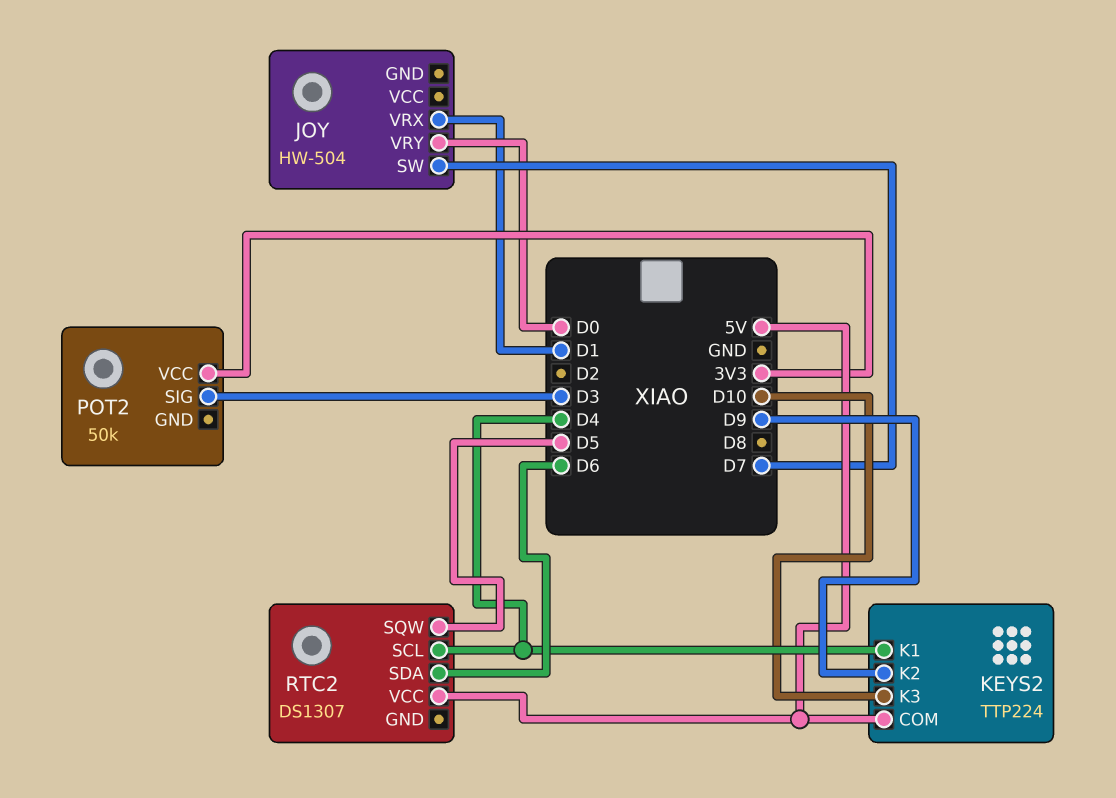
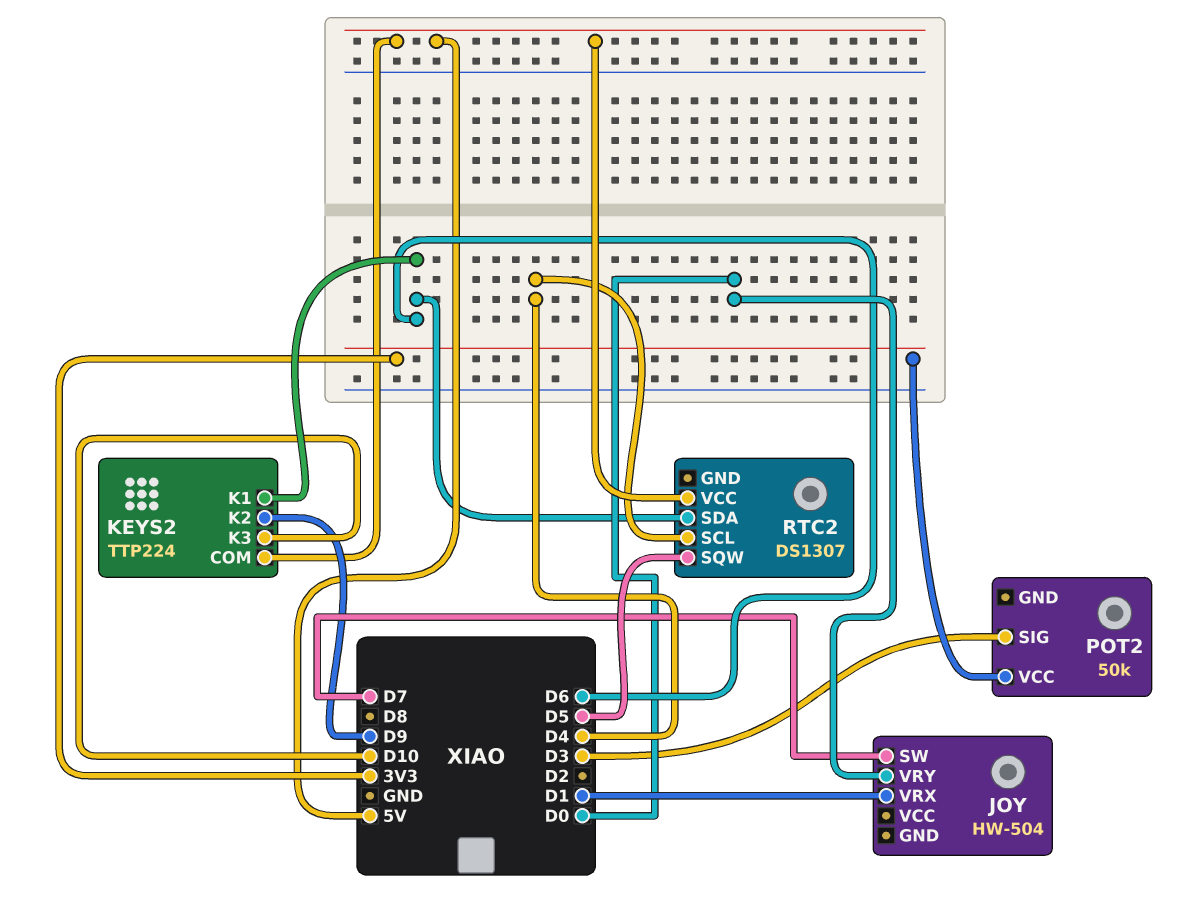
KEYS2 pin K1: D4 -> D6

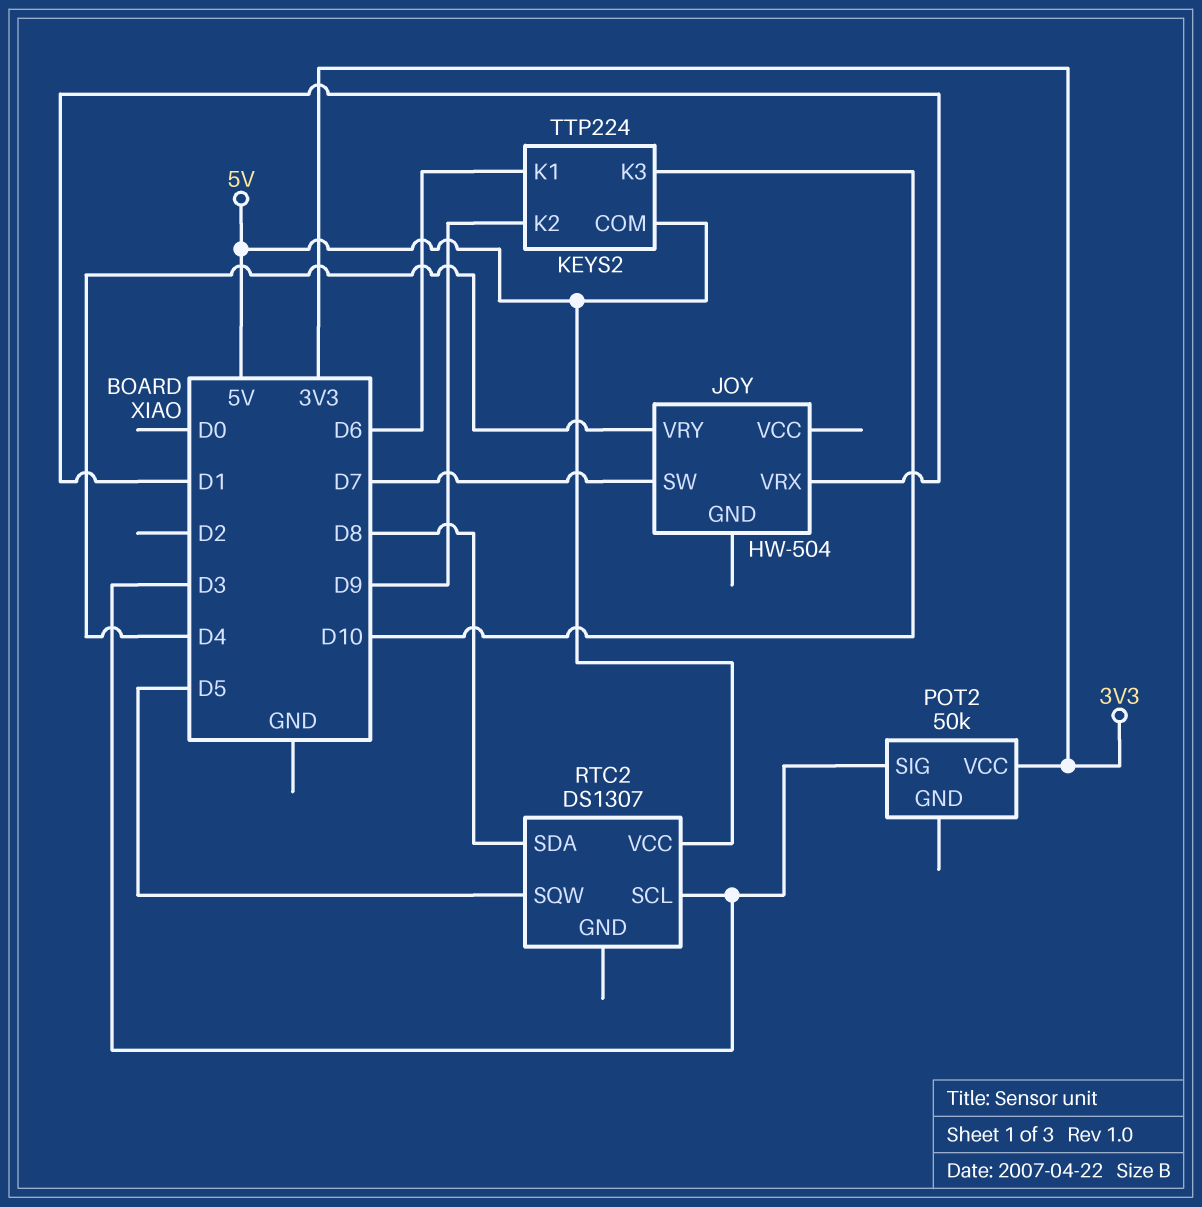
JOY pin VRY: D0 -> D4
RTC2 pin SCL: D4 -> D3
RTC2 pin SDA: D6 -> D8

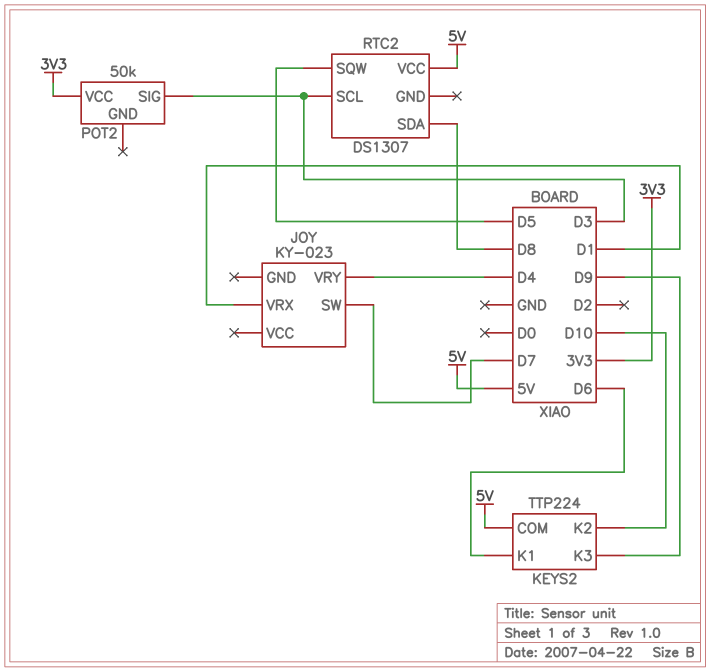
JOY: HW-504 -> KY-023
KEYS2 pin K2: D9 -> D10
KEYS2 pin K3: D10 -> D9

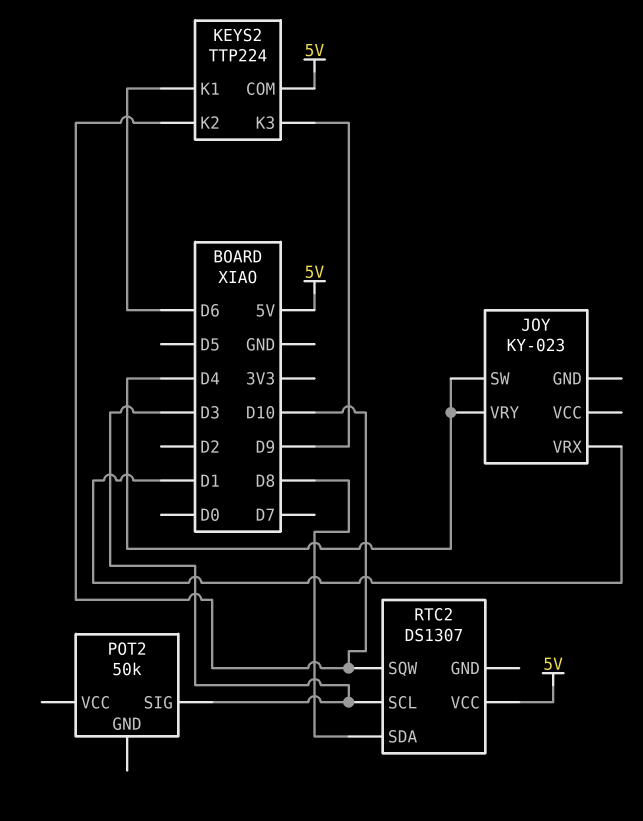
JOY pin SW: D7 -> D4
POT2 pin VCC: 3V3 -> none
RTC2 pin SQW: D5 -> D10

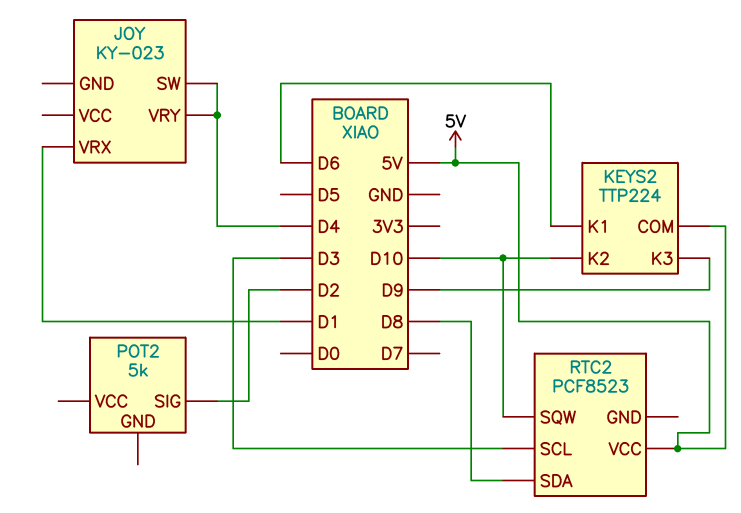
POT2: 50k -> 5k
POT2 pin SIG: D3 -> D2
RTC2: DS1307 -> PCF8523

